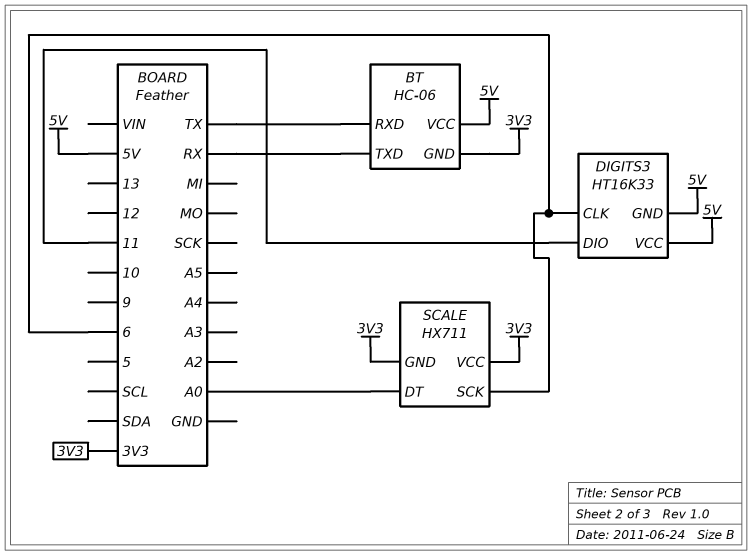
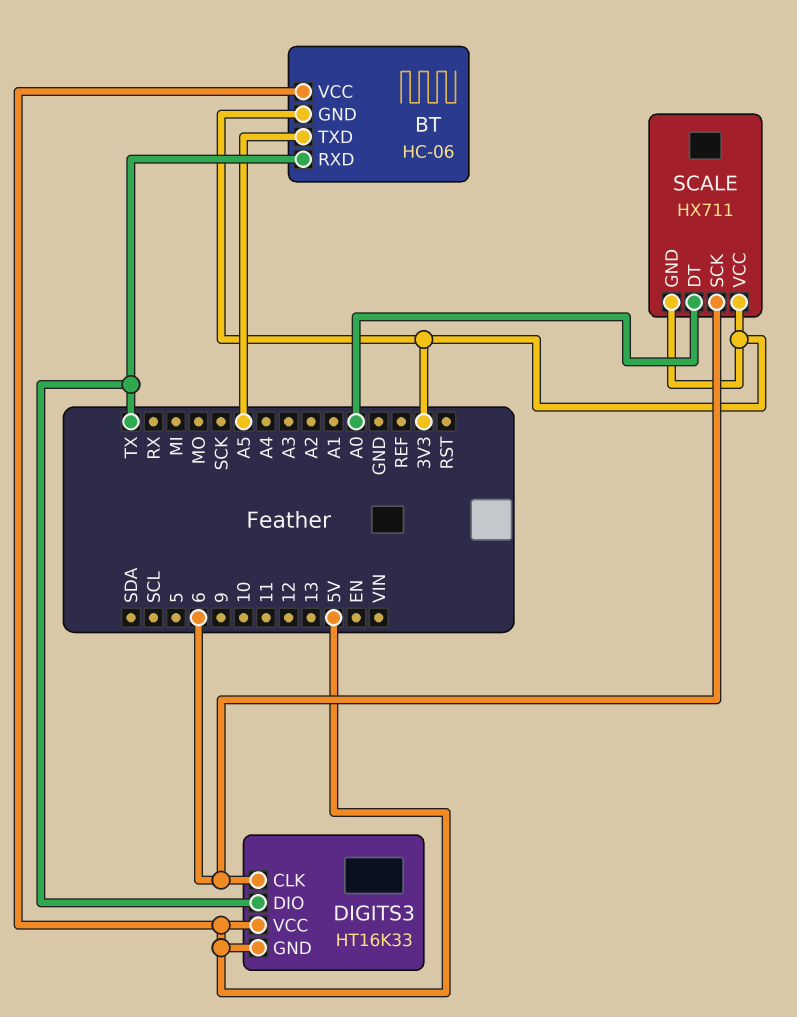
BT pin TXD: RX -> A5
DIGITS3 pin DIO: 11 -> TX

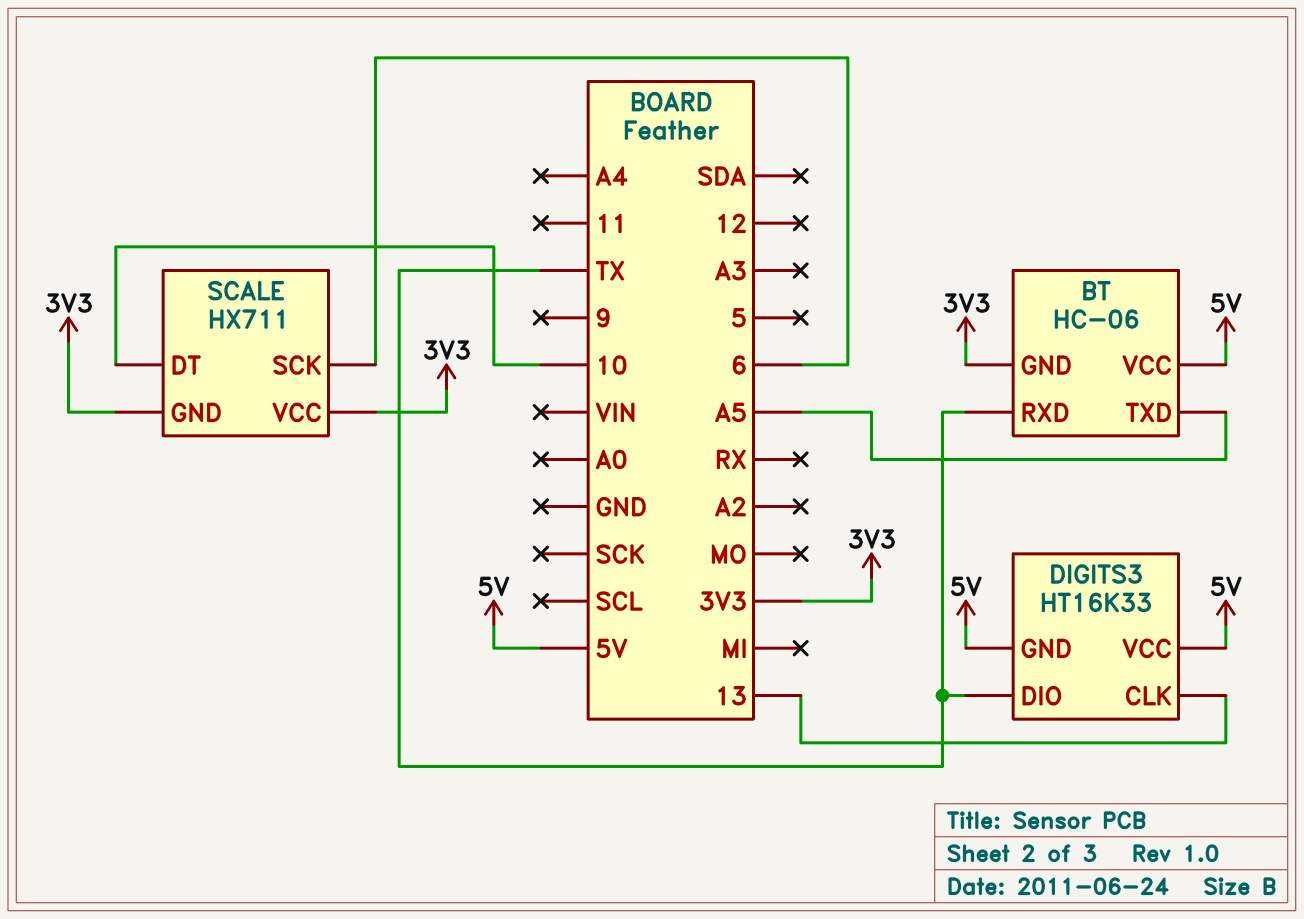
DIGITS3 pin CLK: 6 -> 13
SCALE pin DT: A0 -> 10

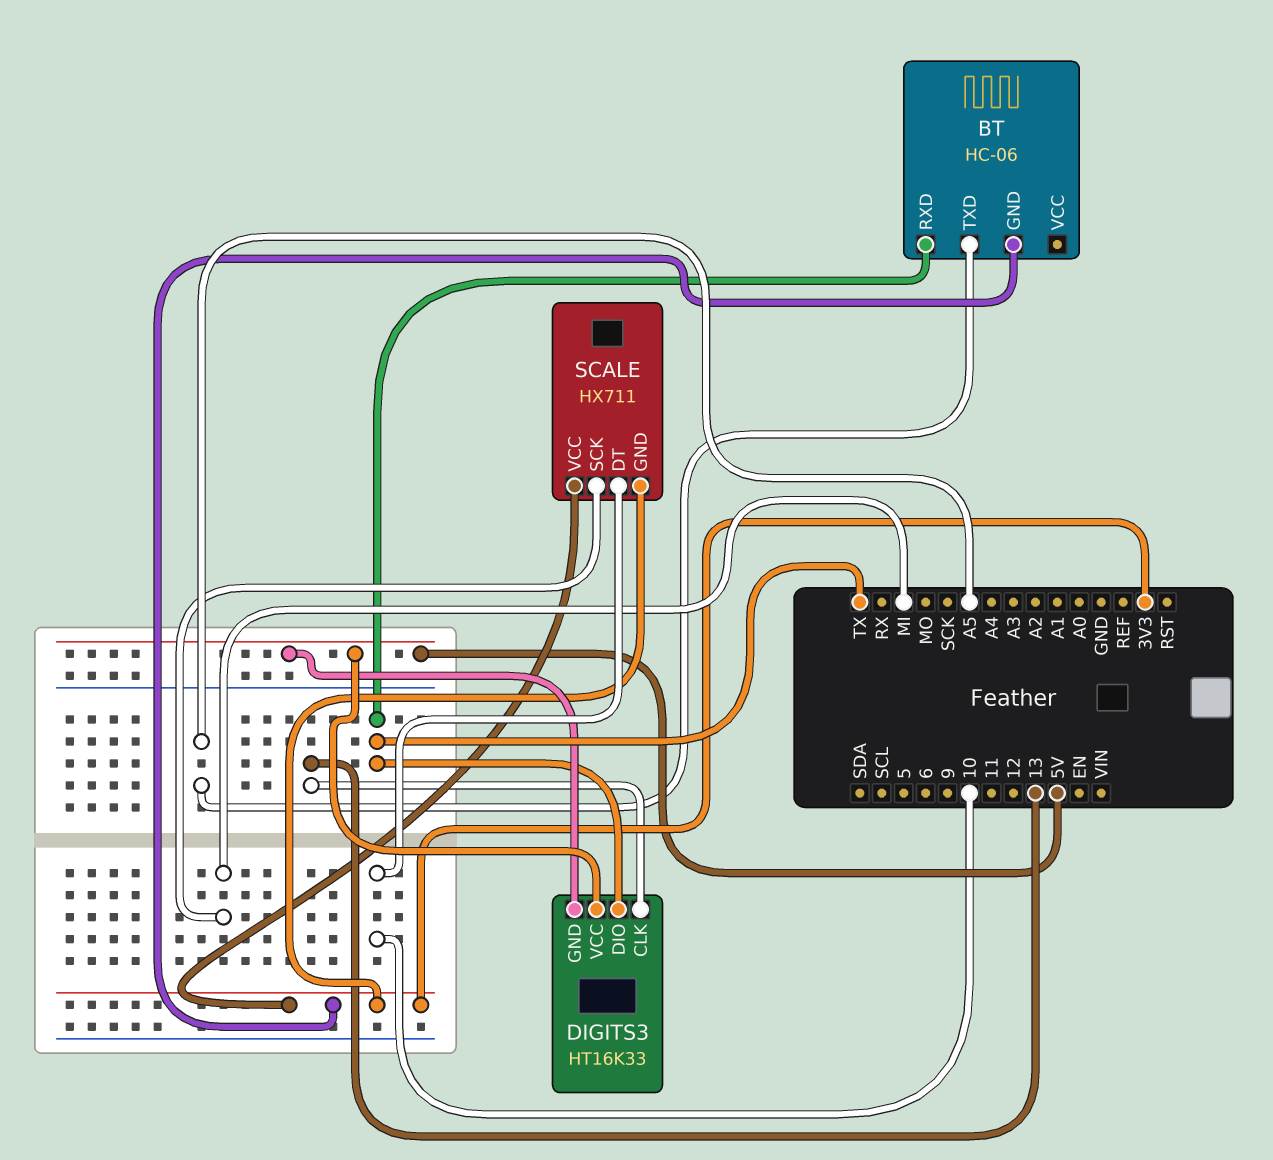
BT pin VCC: 5V -> none
SCALE pin SCK: 6 -> MI

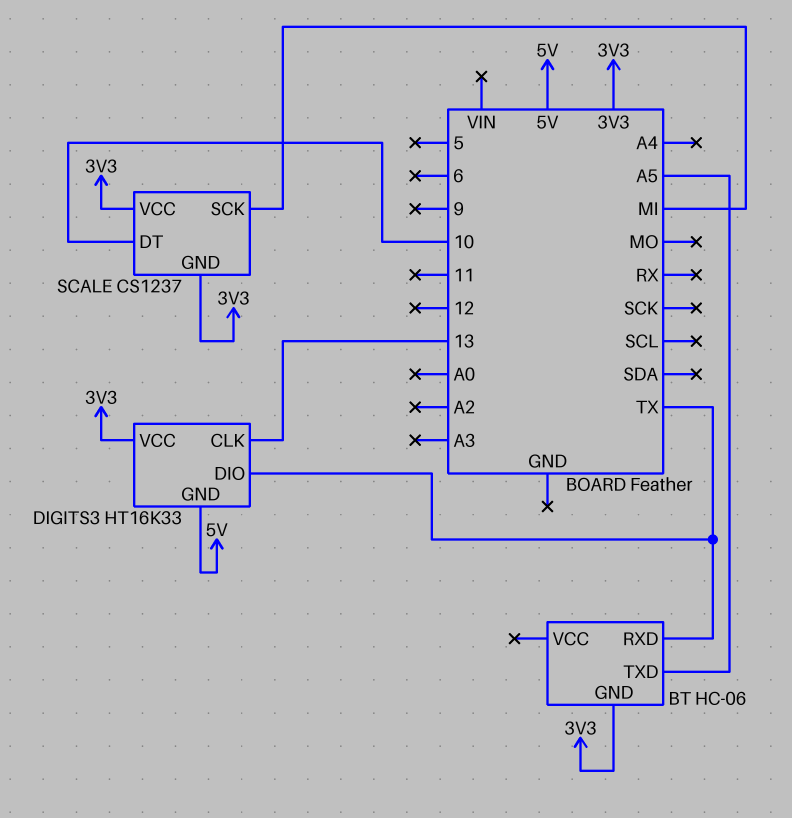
DIGITS3 pin VCC: 5V -> 3V3
SCALE: HX711 -> CS1237

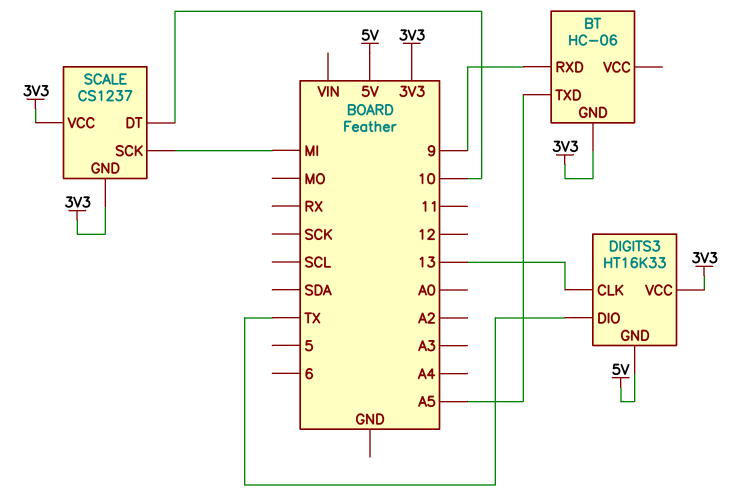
BT pin RXD: TX -> 9

